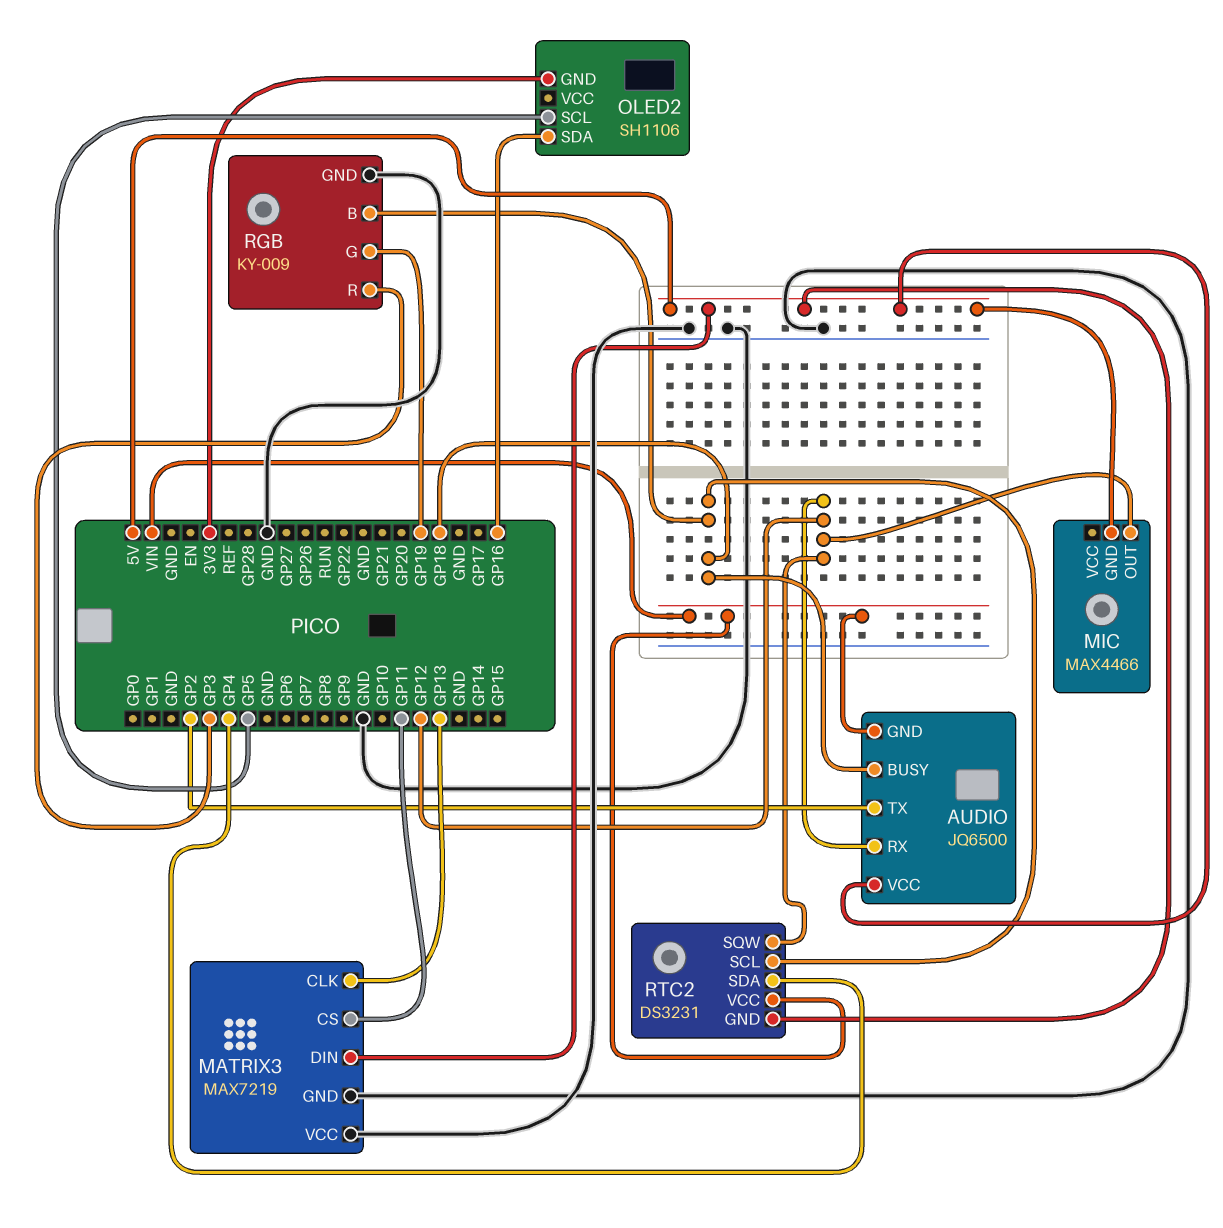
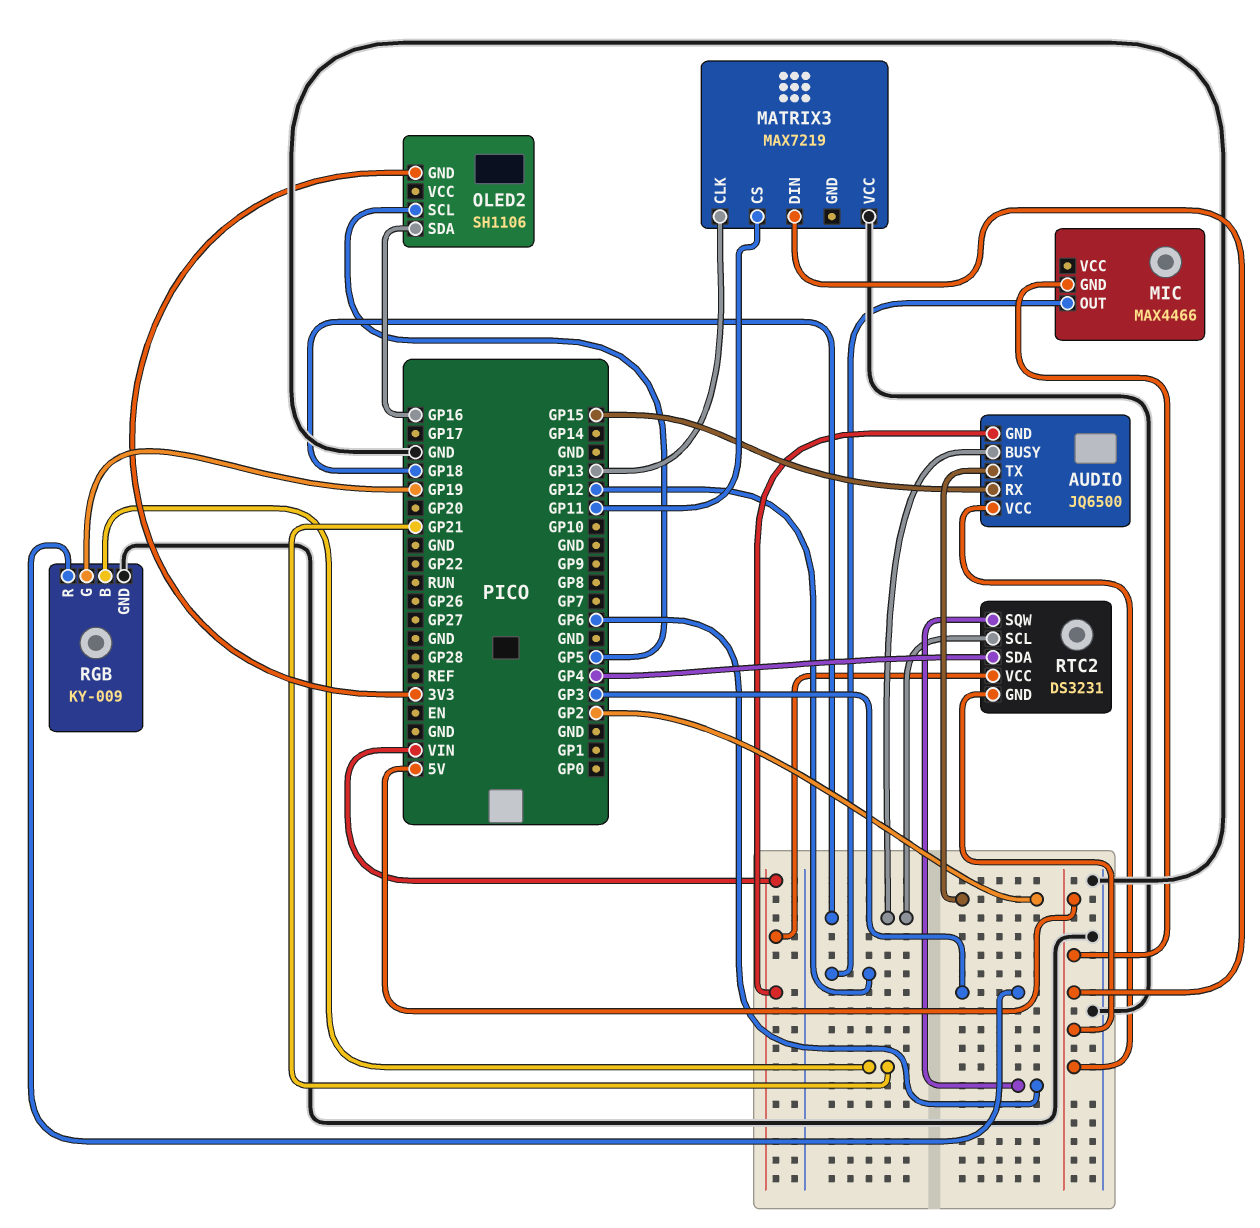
AUDIO pin RX: GP12 -> GP15
MATRIX3 pin GND: GND -> none
RGB pin B: GP18 -> GP21
RTC2 pin SQW: GP12 -> GP6

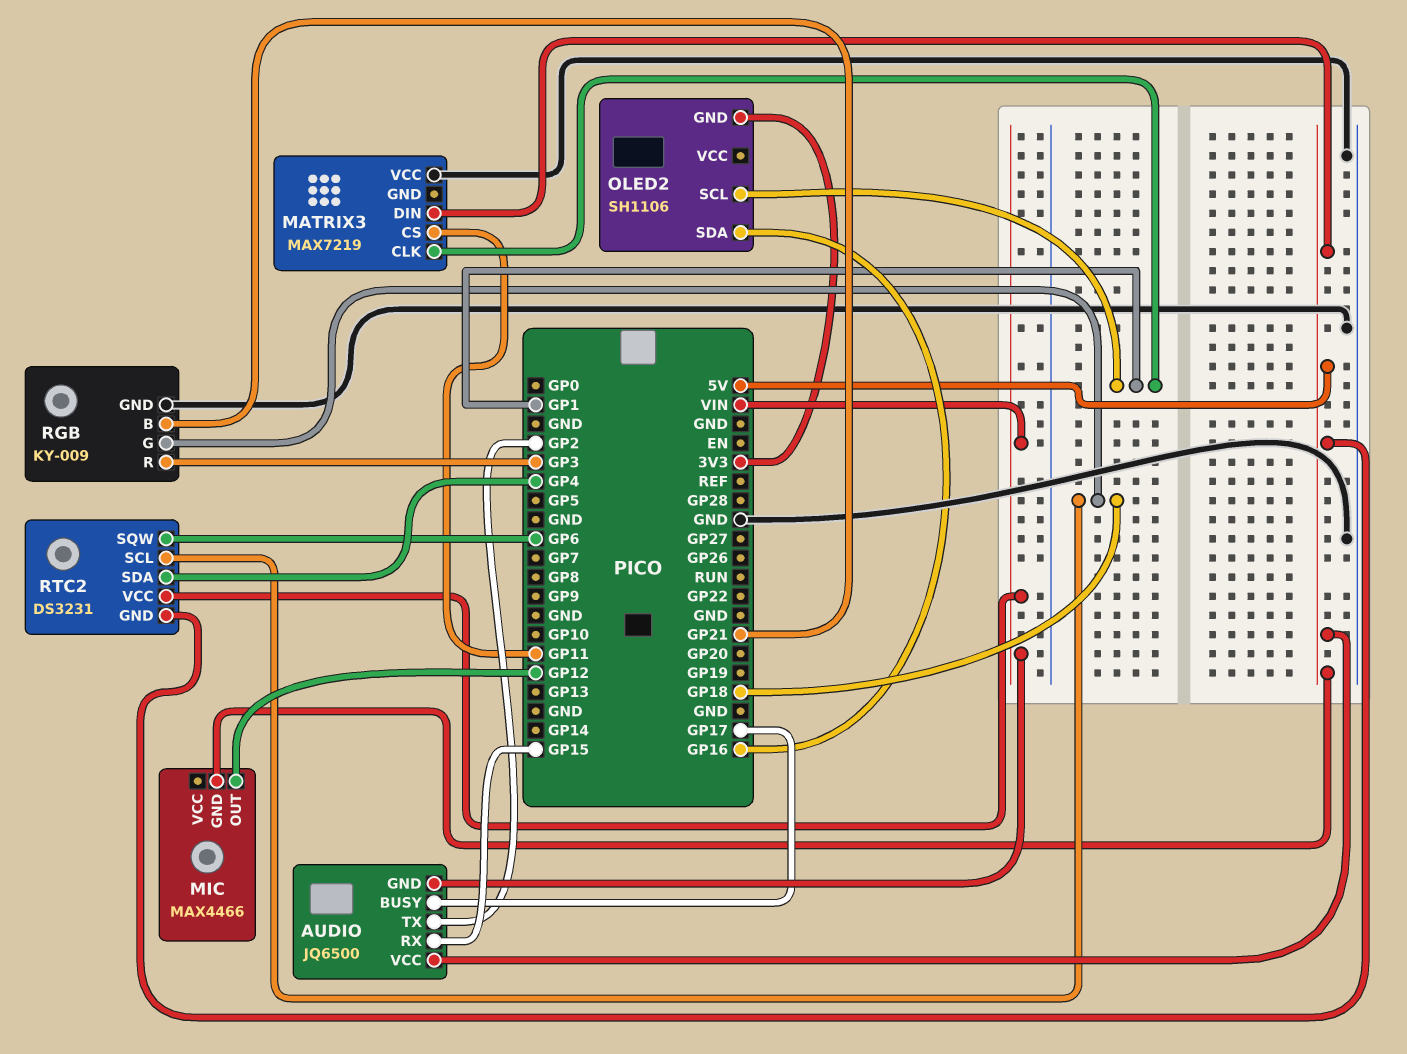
AUDIO pin BUSY: GP18 -> GP17
MATRIX3 pin CLK: GP13 -> GP1
OLED2 pin SCL: GP5 -> GP1
RGB pin G: GP19 -> GP18

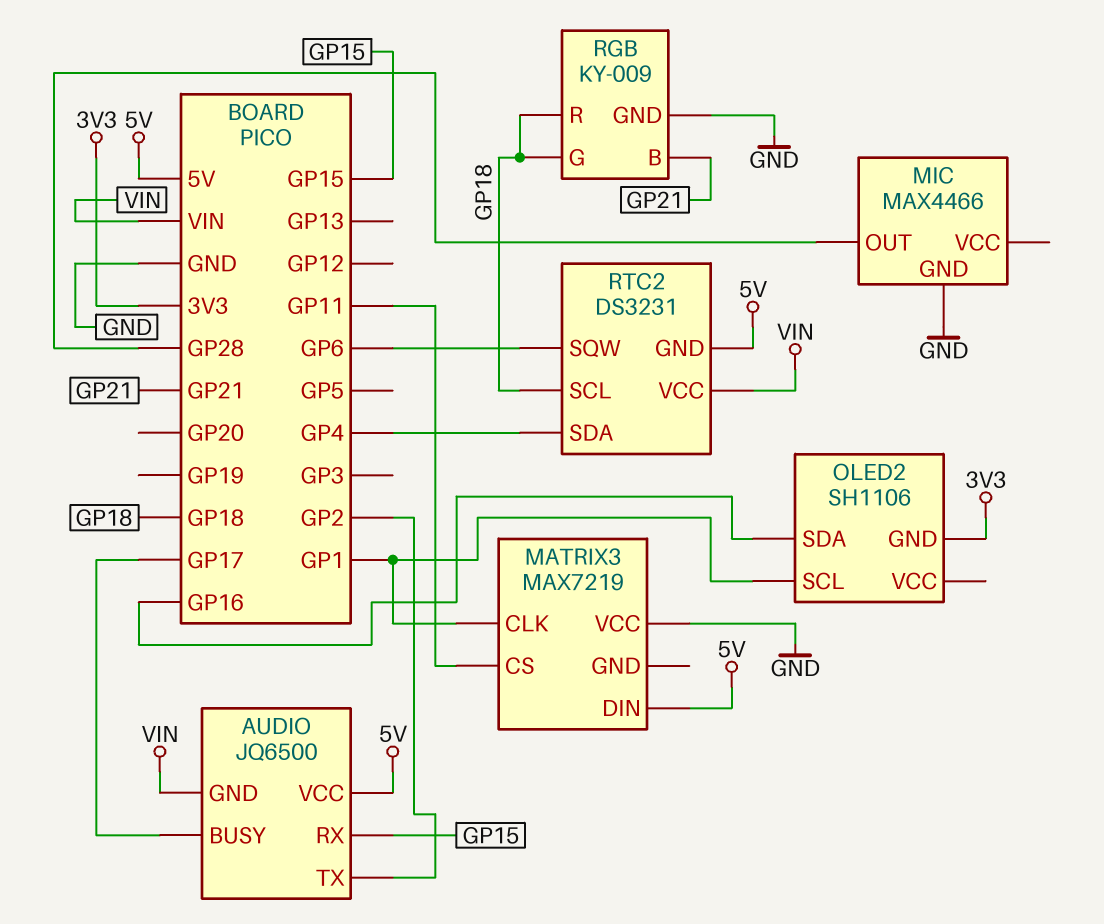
MIC pin GND: 5V -> GND
MIC pin OUT: GP12 -> GP28
RGB pin R: GP3 -> GP18

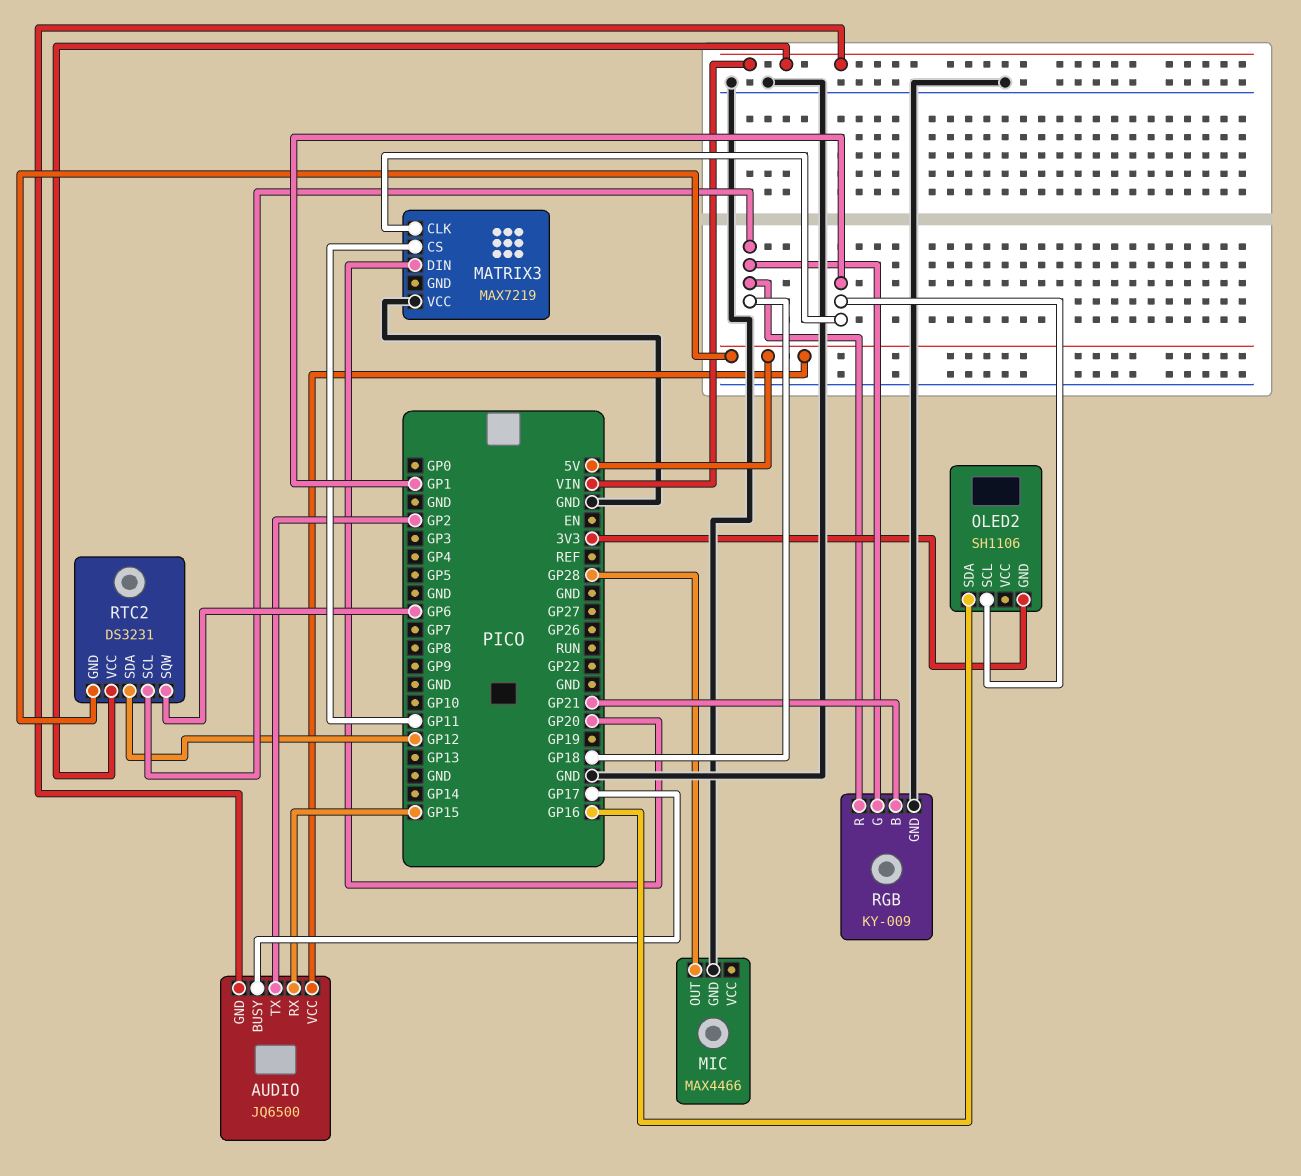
MATRIX3 pin DIN: 5V -> GP20
RTC2 pin SDA: GP4 -> GP12

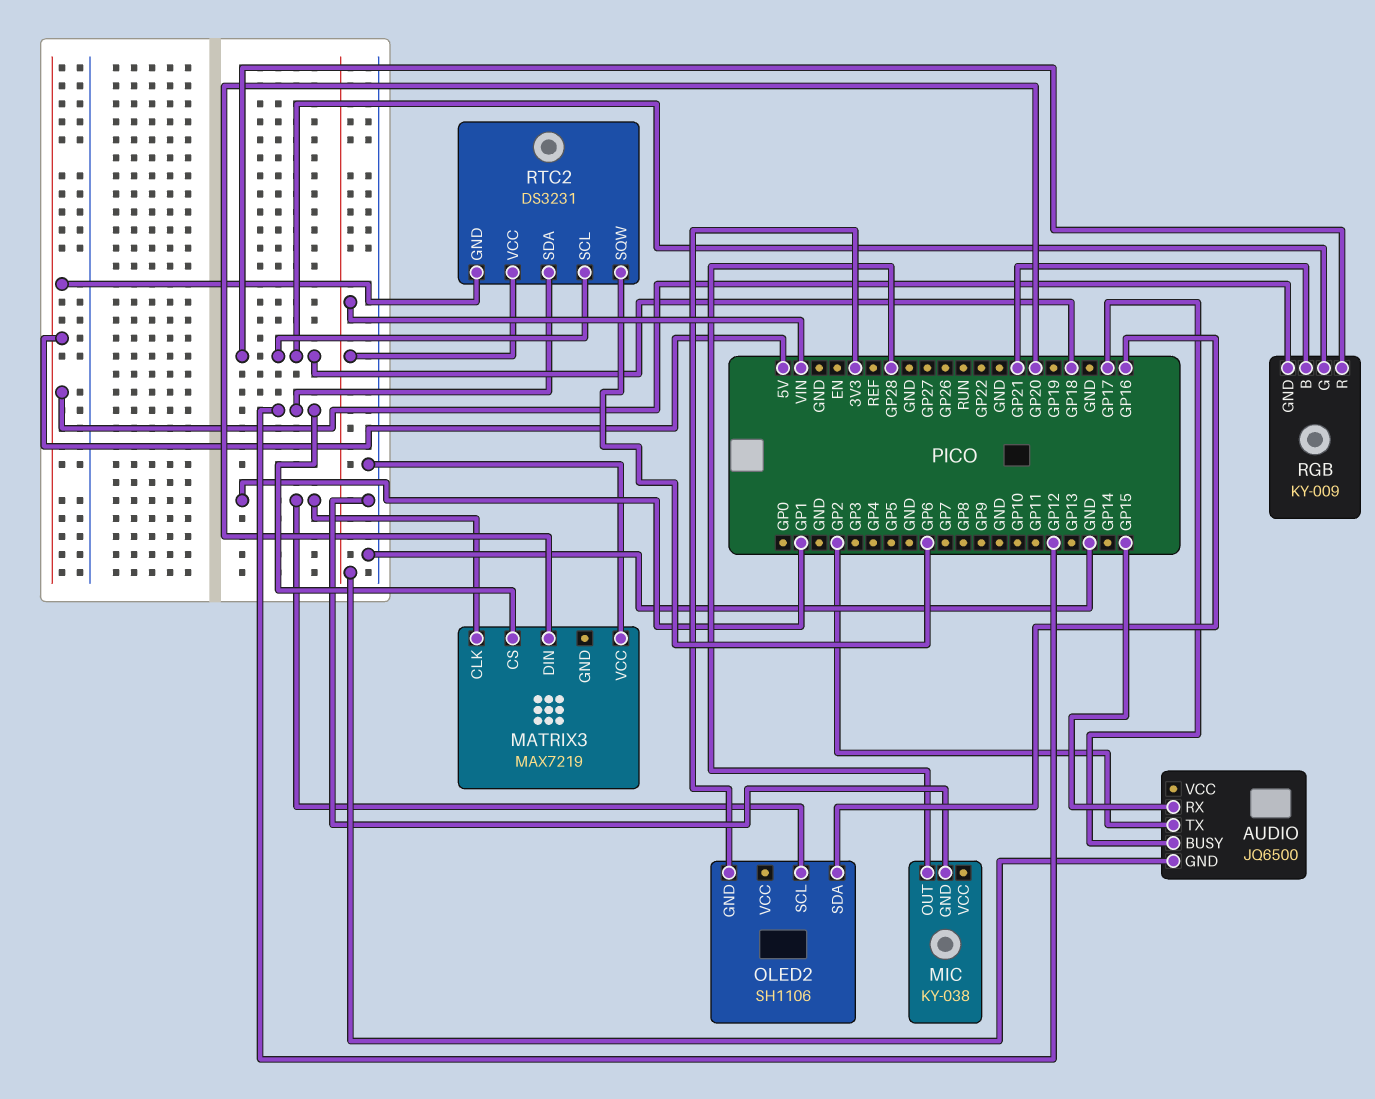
AUDIO pin VCC: 5V -> none
MATRIX3 pin CS: GP11 -> GP12
MIC: MAX4466 -> KY-038
RGB pin GND: GND -> 5V

